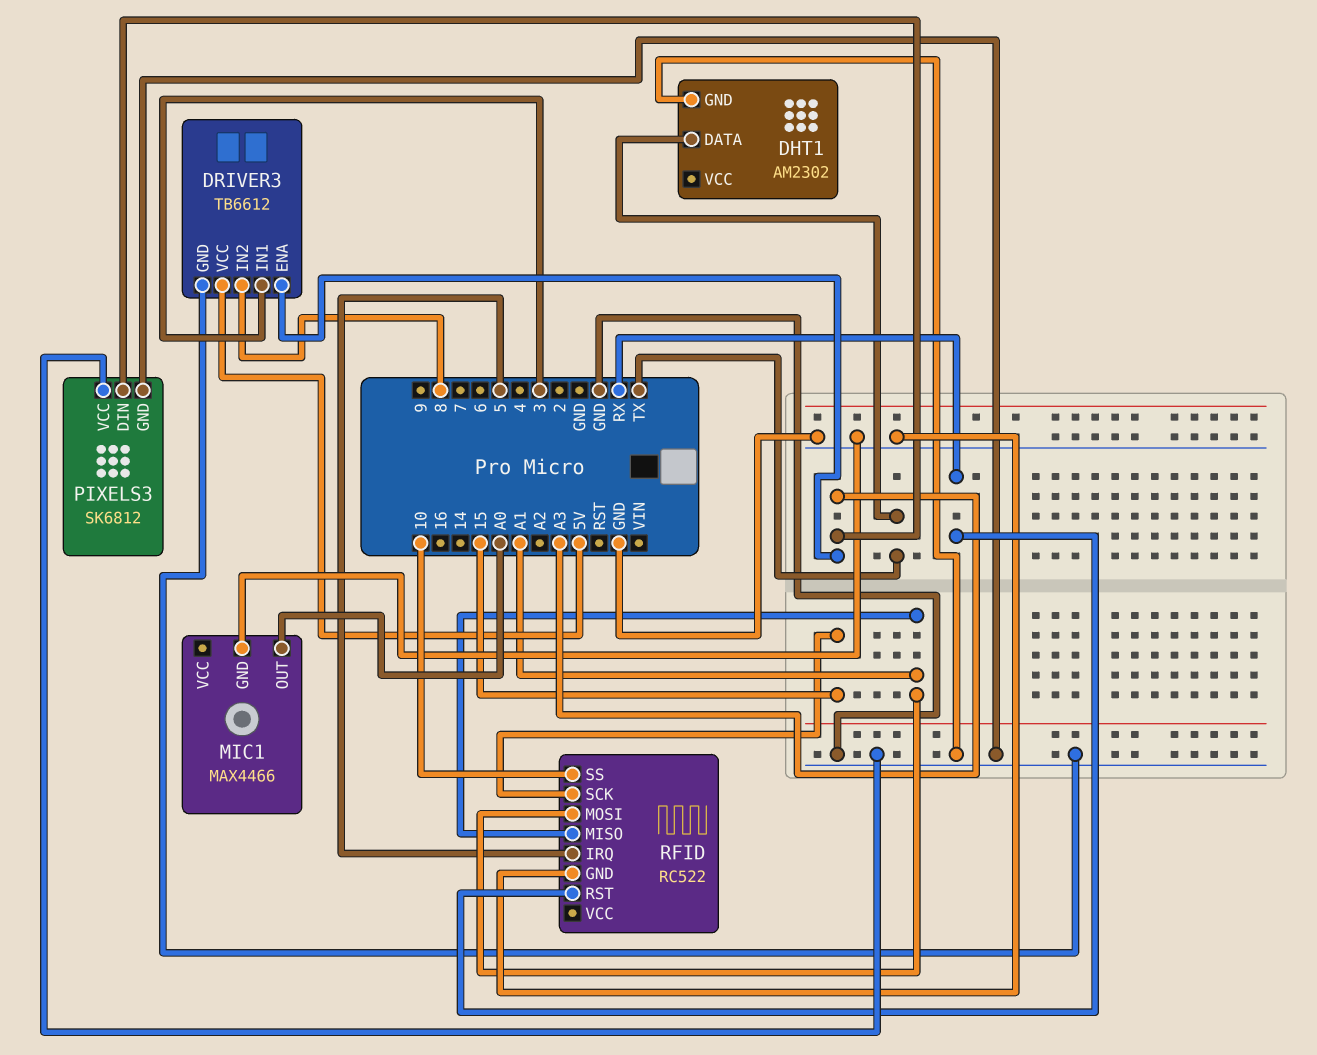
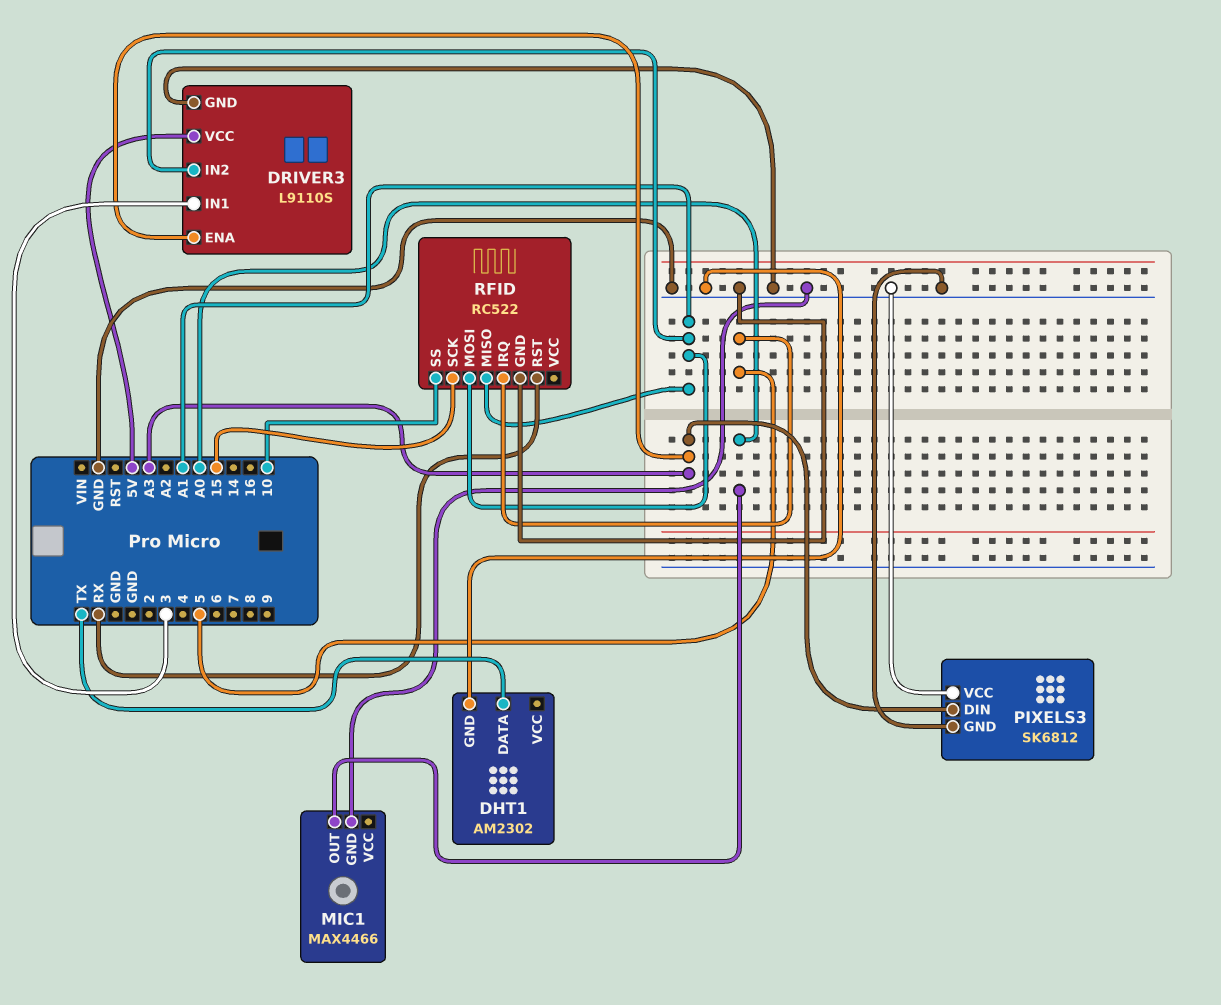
DRIVER3: TB6612 -> L9110S
DRIVER3 pin IN2: 8 -> A1

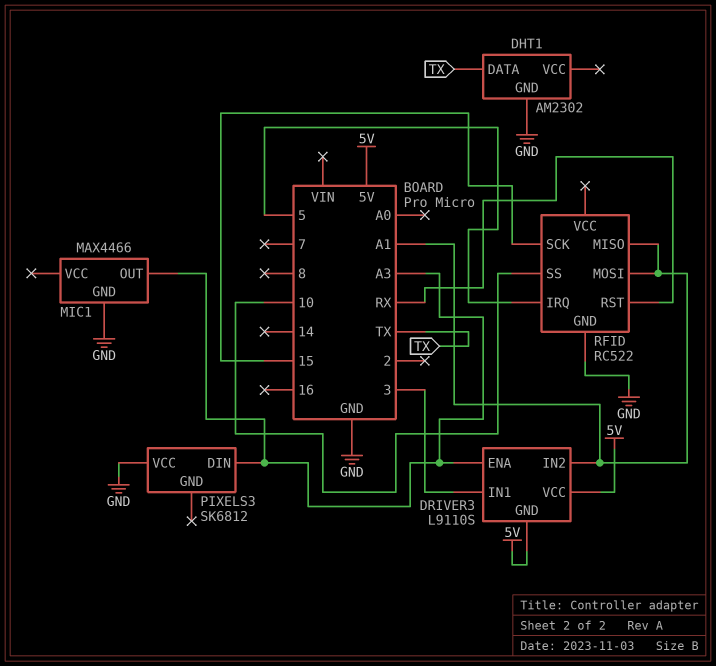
DRIVER3 pin GND: GND -> 5V
MIC1 pin OUT: A0 -> A3
PIXELS3 pin GND: GND -> none

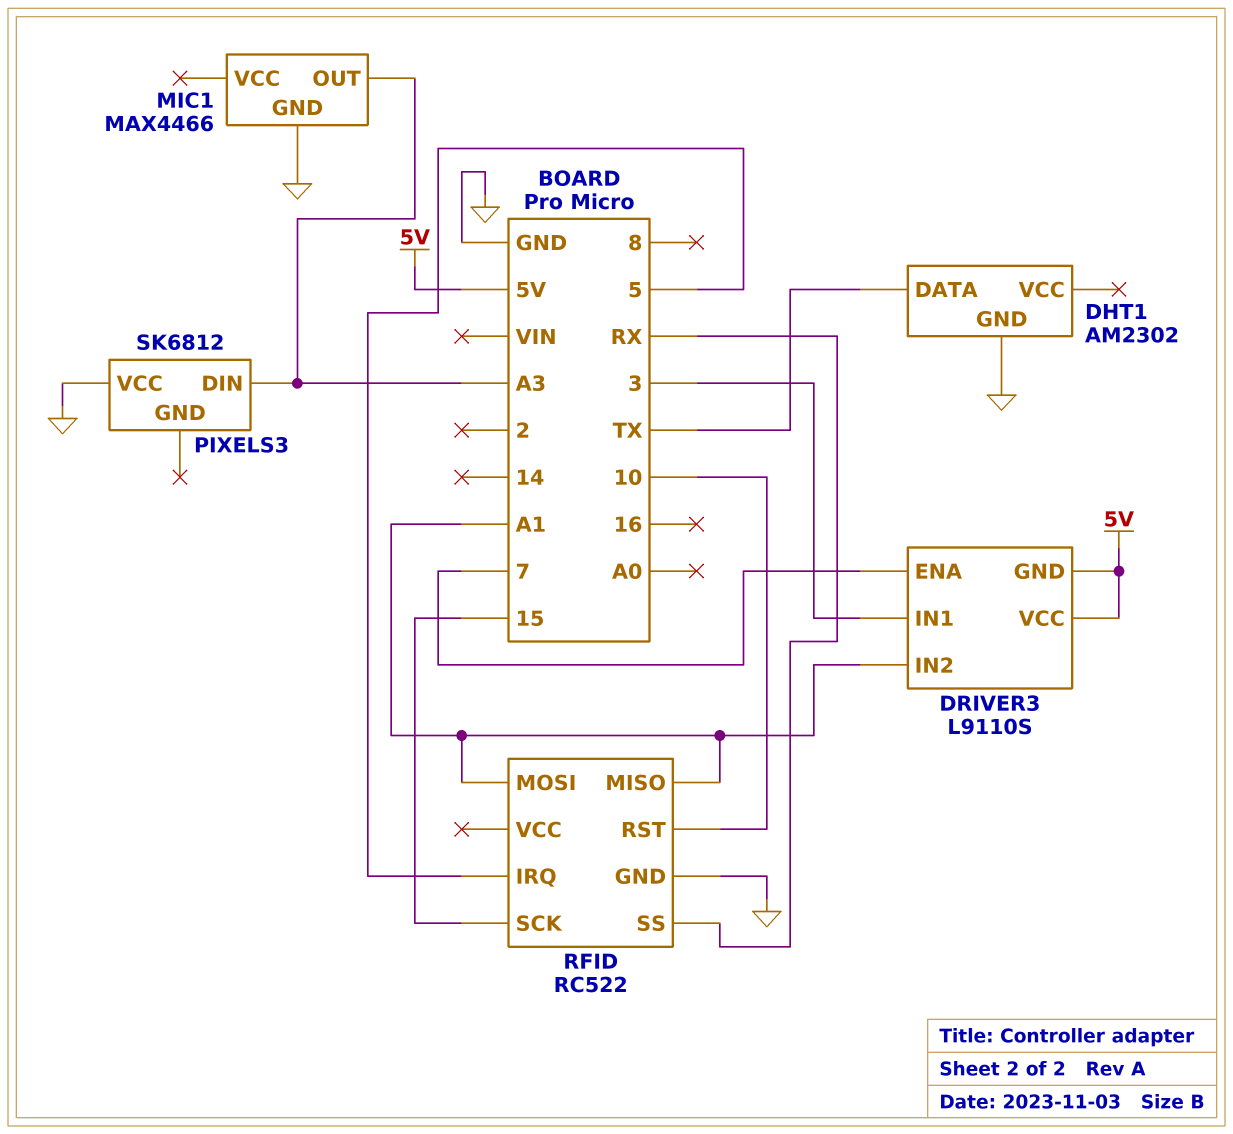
DRIVER3 pin ENA: A3 -> 7
RFID pin RST: RX -> 10
RFID pin SS: 10 -> RX

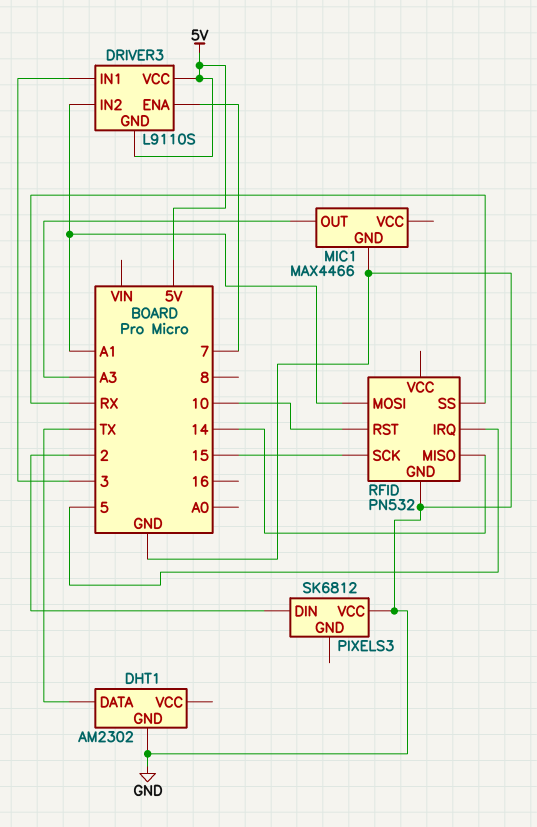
PIXELS3 pin DIN: A3 -> 2
RFID: RC522 -> PN532
RFID pin MISO: A1 -> 14

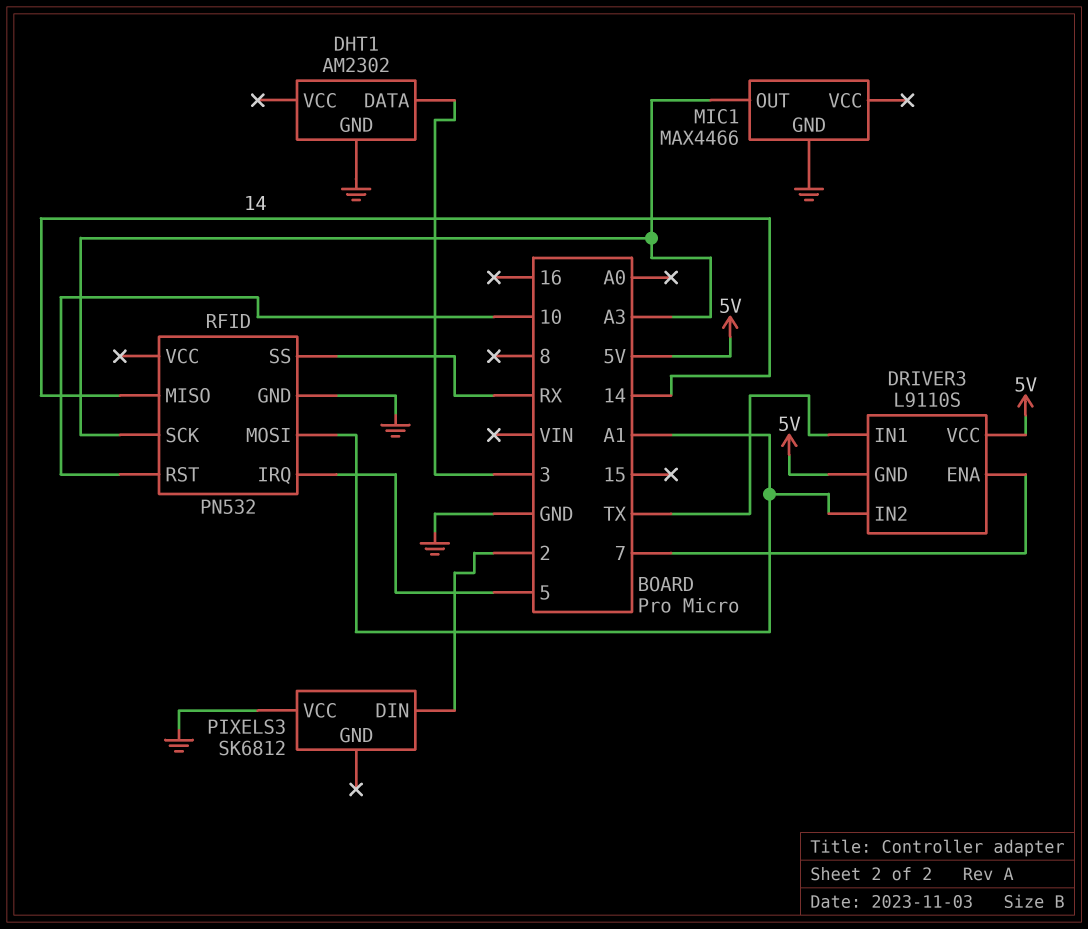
DHT1 pin DATA: TX -> 3
DRIVER3 pin IN1: 3 -> TX
RFID pin SCK: 15 -> A3

